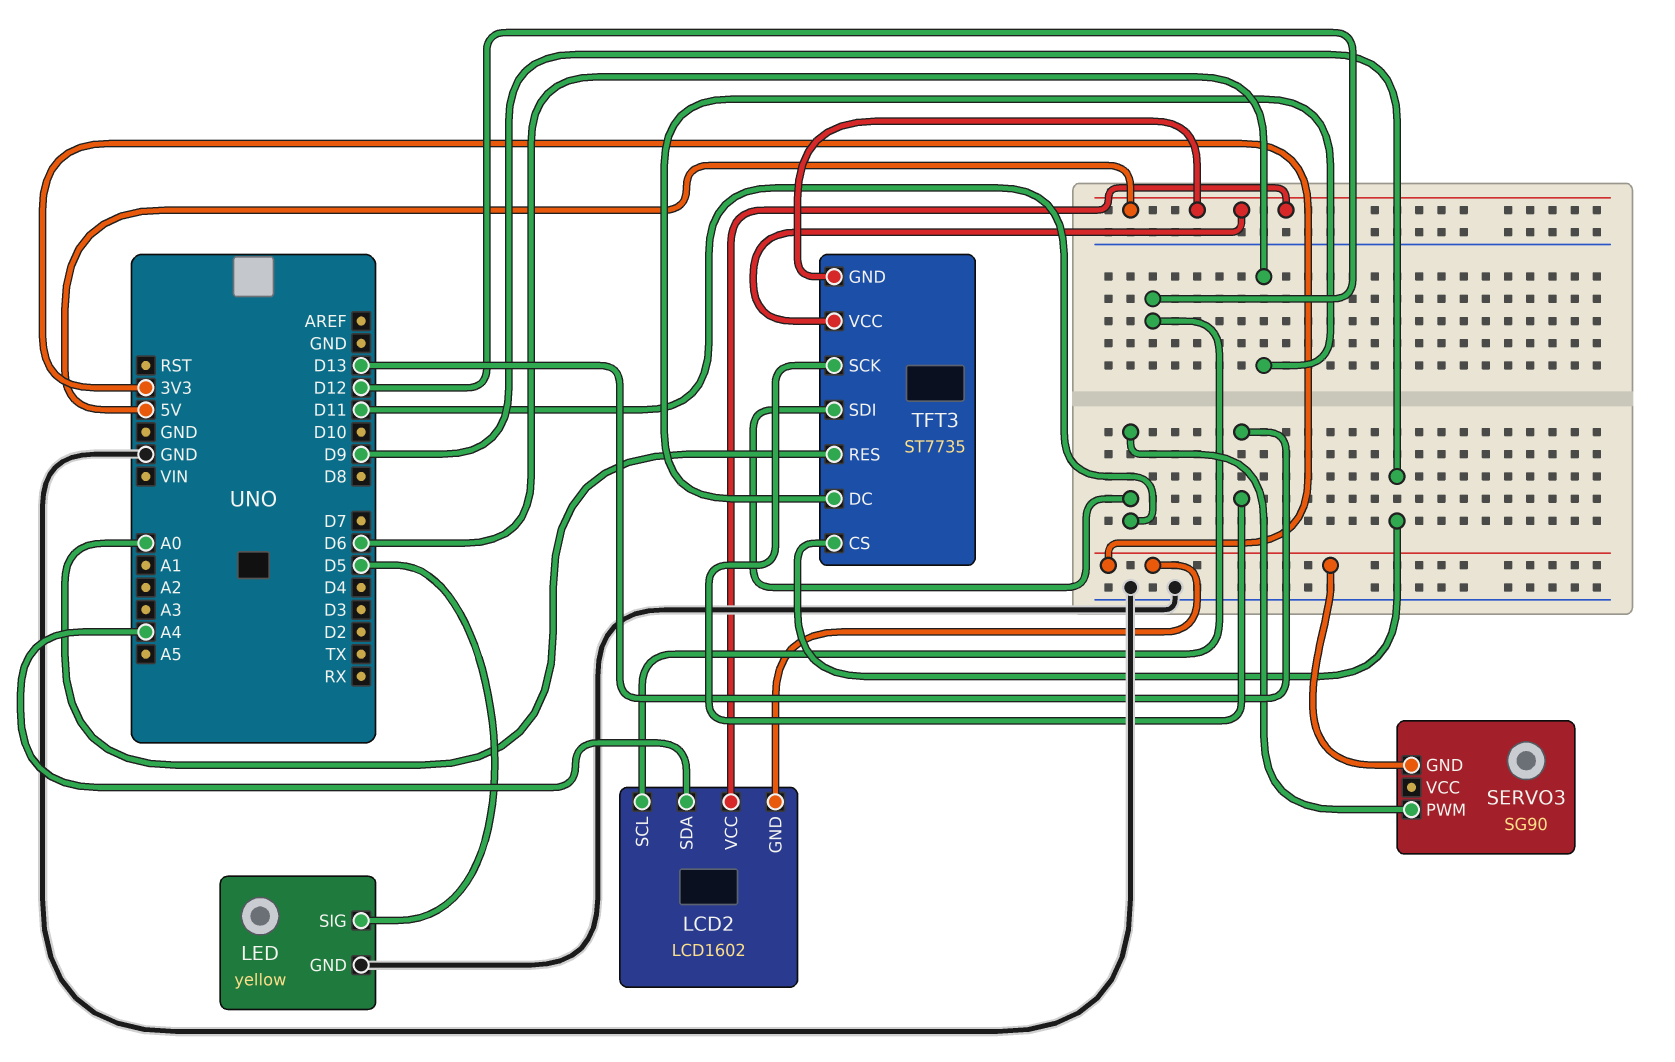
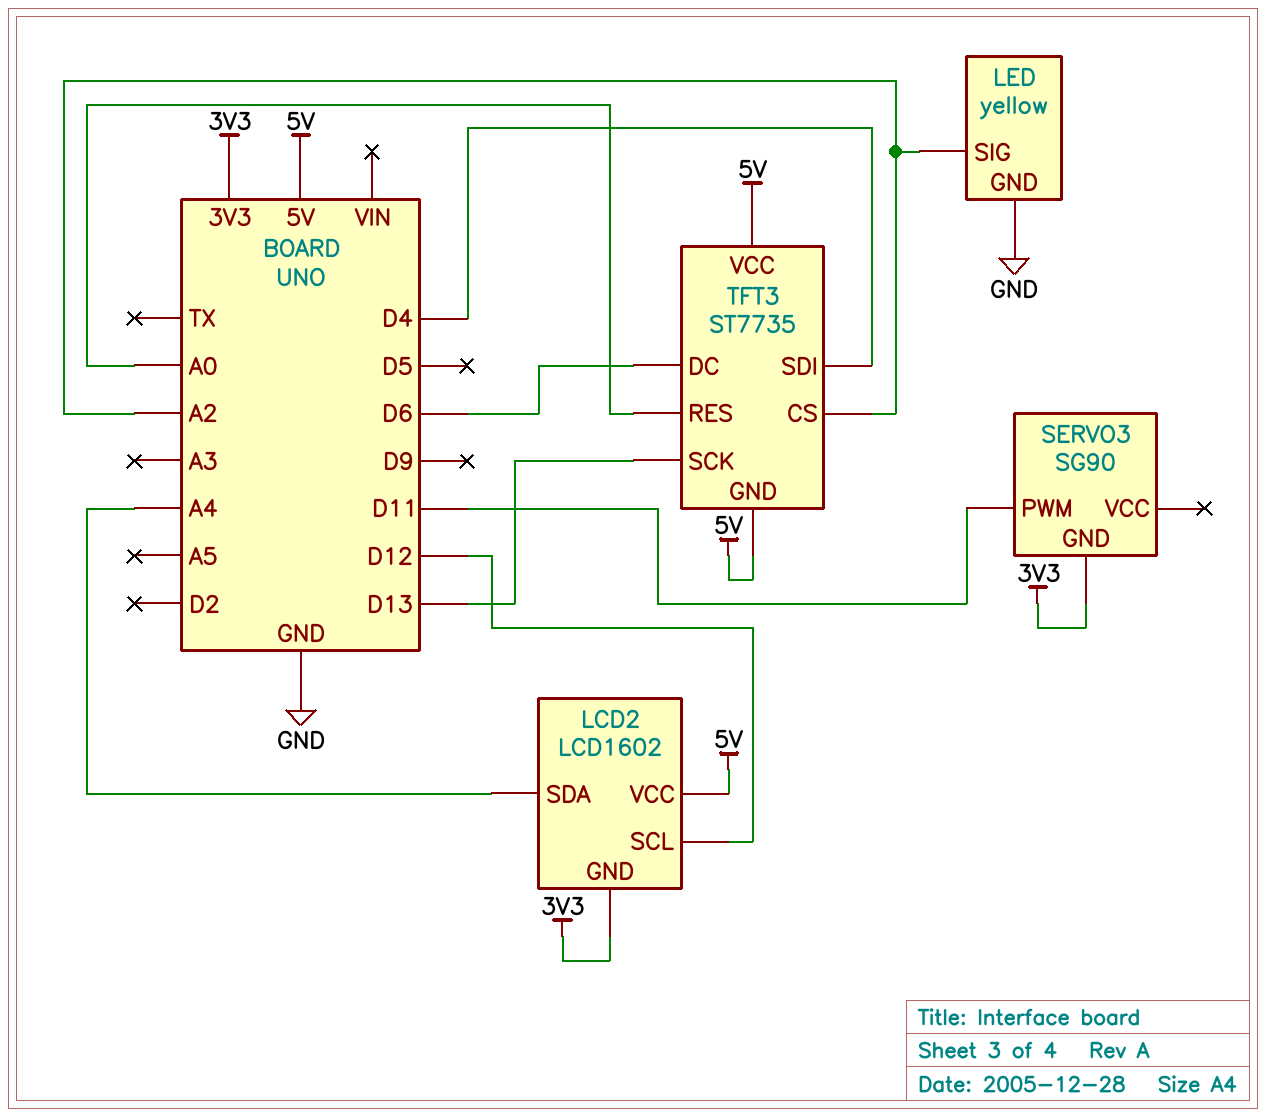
LED pin SIG: D5 -> A2
TFT3 pin CS: D9 -> A2
TFT3 pin SDI: D11 -> D4

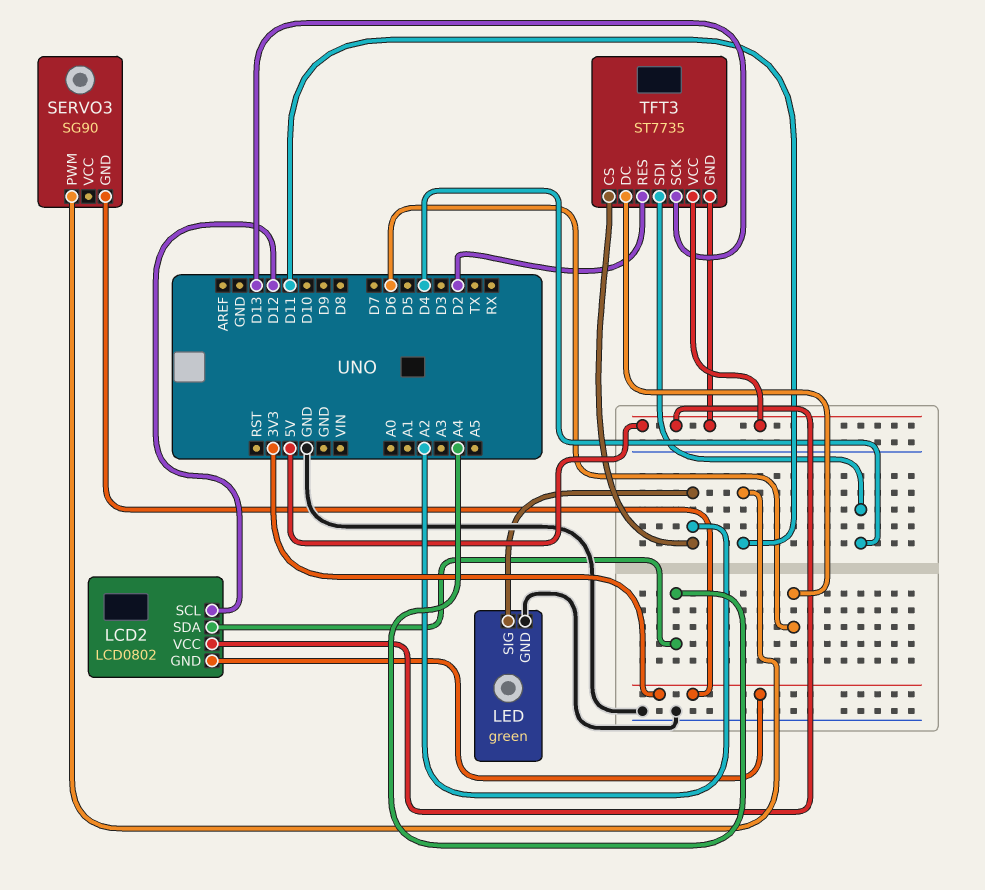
LCD2: LCD1602 -> LCD0802
LED: yellow -> green
TFT3 pin RES: A0 -> D2

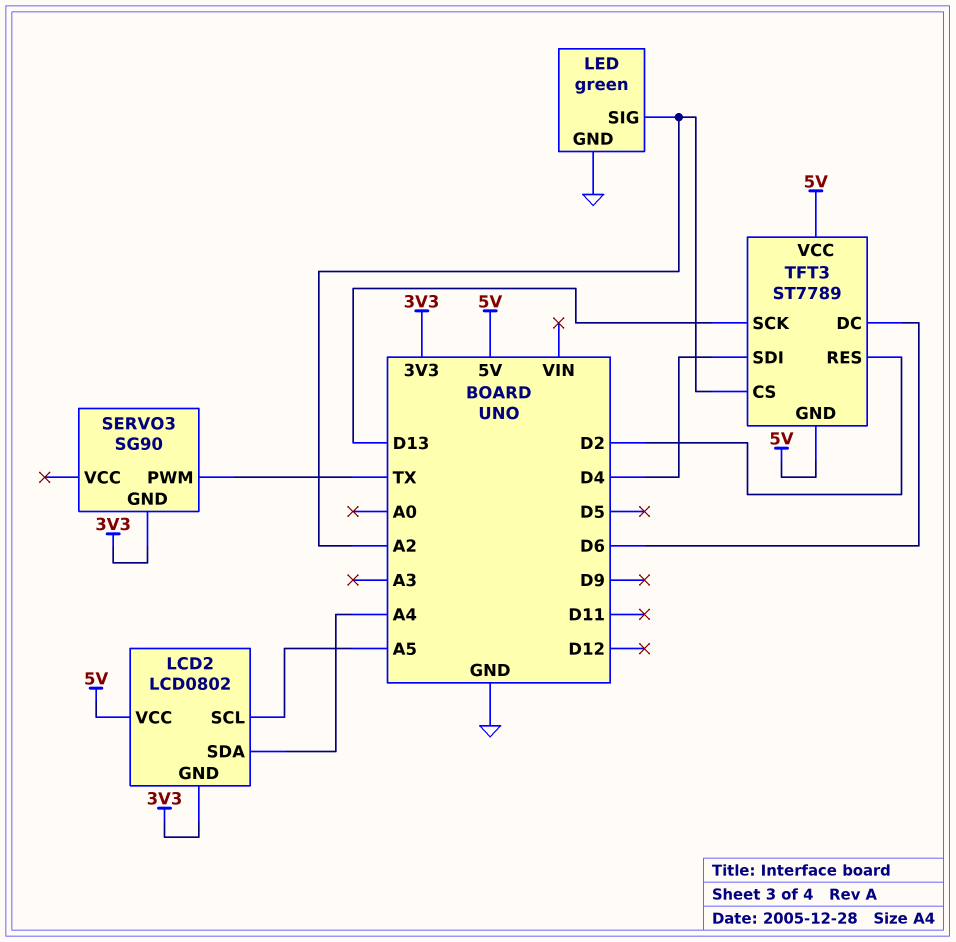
LCD2 pin SCL: D12 -> A5
SERVO3 pin PWM: D11 -> TX
TFT3: ST7735 -> ST7789

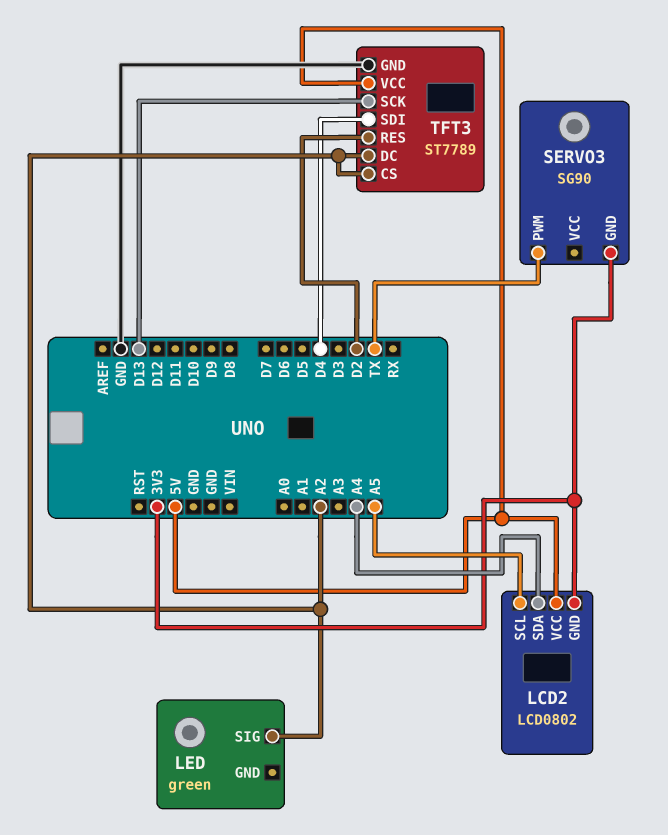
LED pin GND: GND -> none
TFT3 pin DC: D6 -> A2
TFT3 pin GND: 5V -> GND

